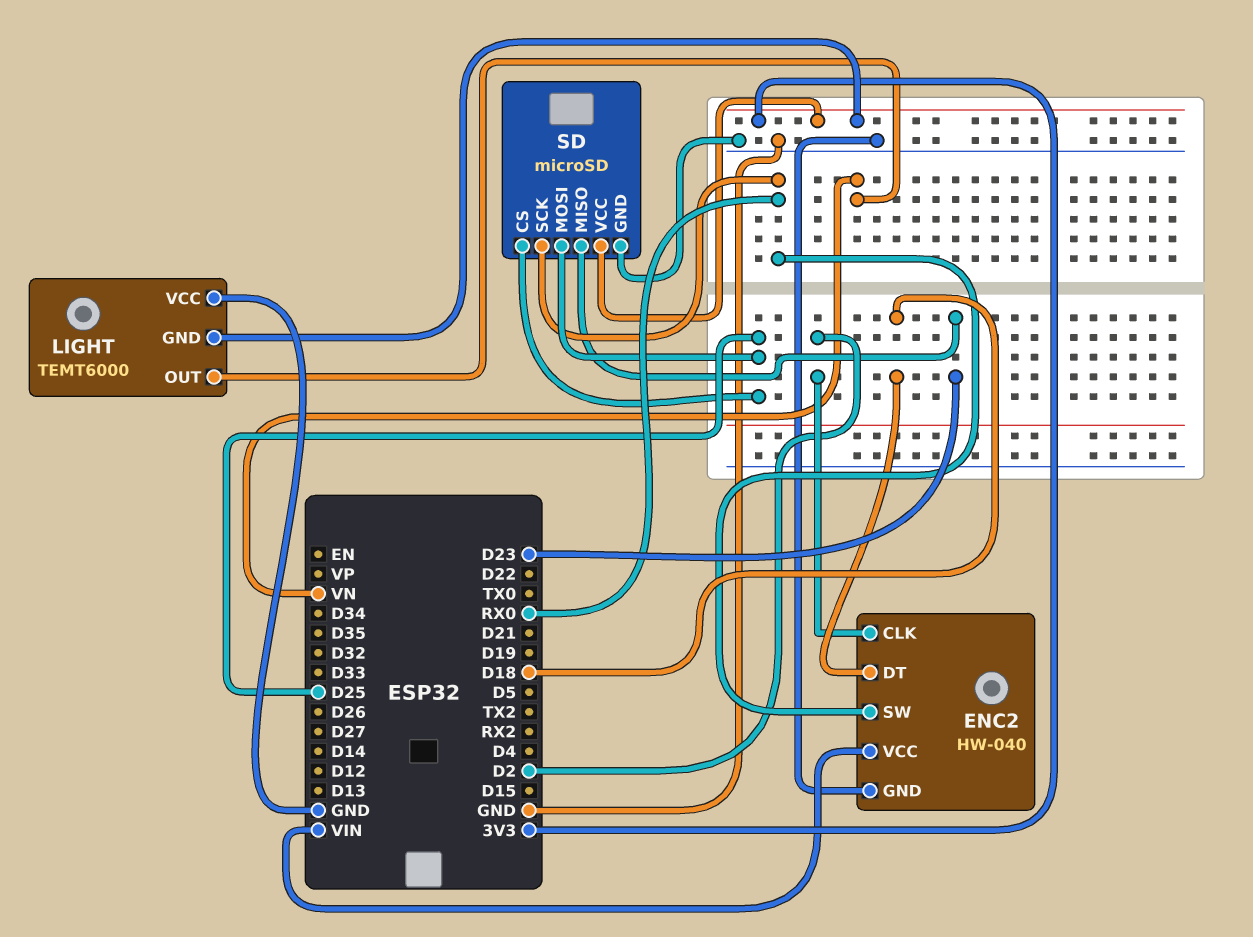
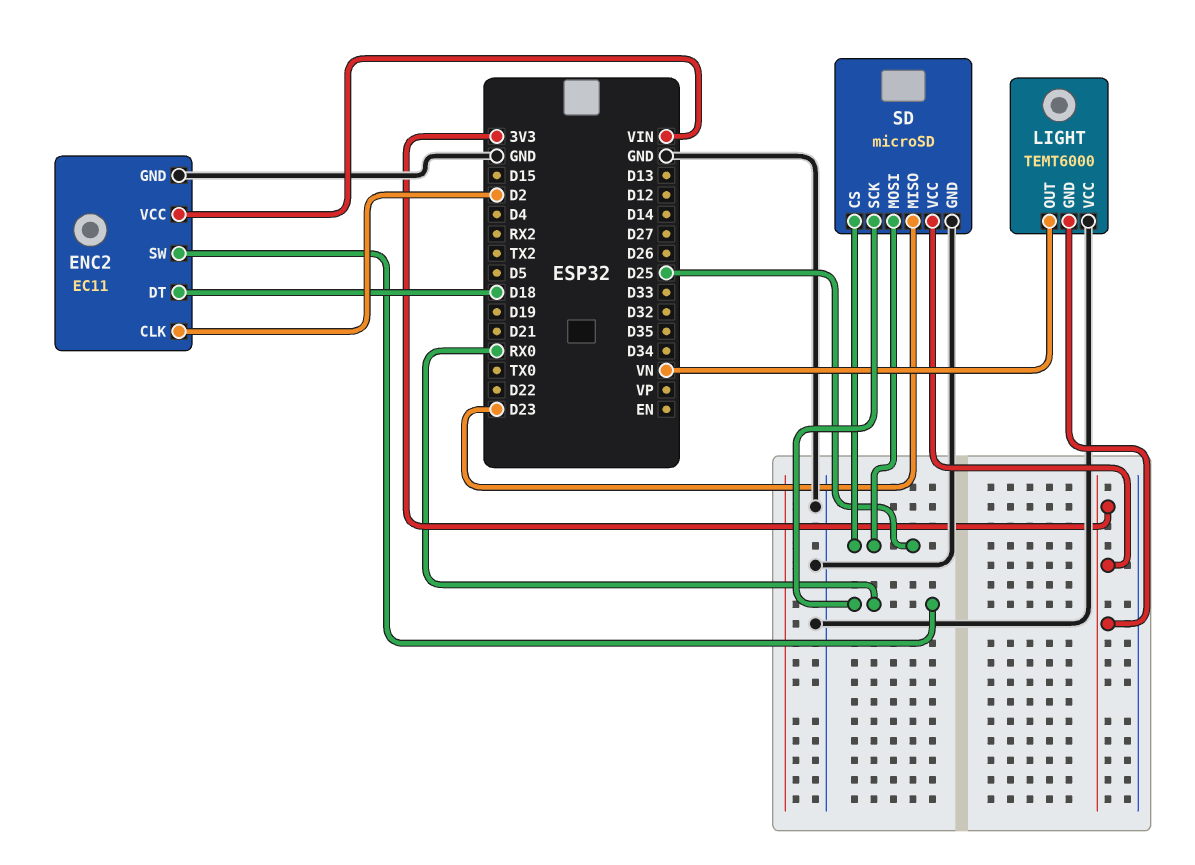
ENC2: HW-040 -> EC11

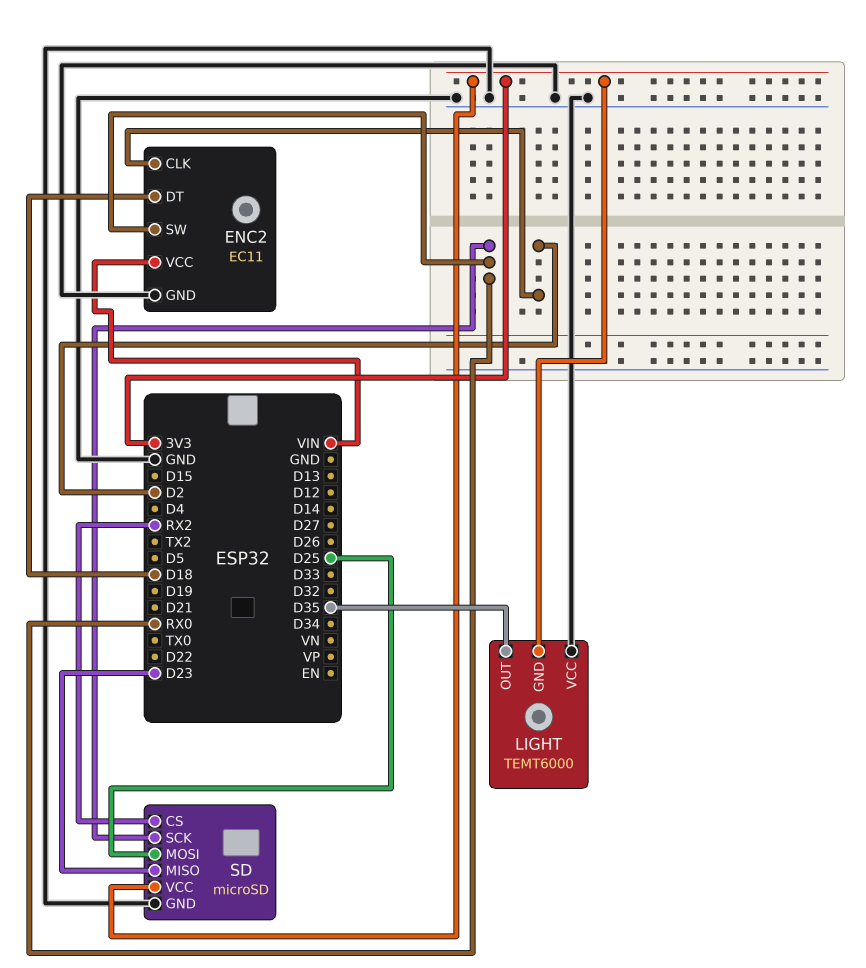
LIGHT pin OUT: VN -> D35
SD pin CS: D25 -> RX2

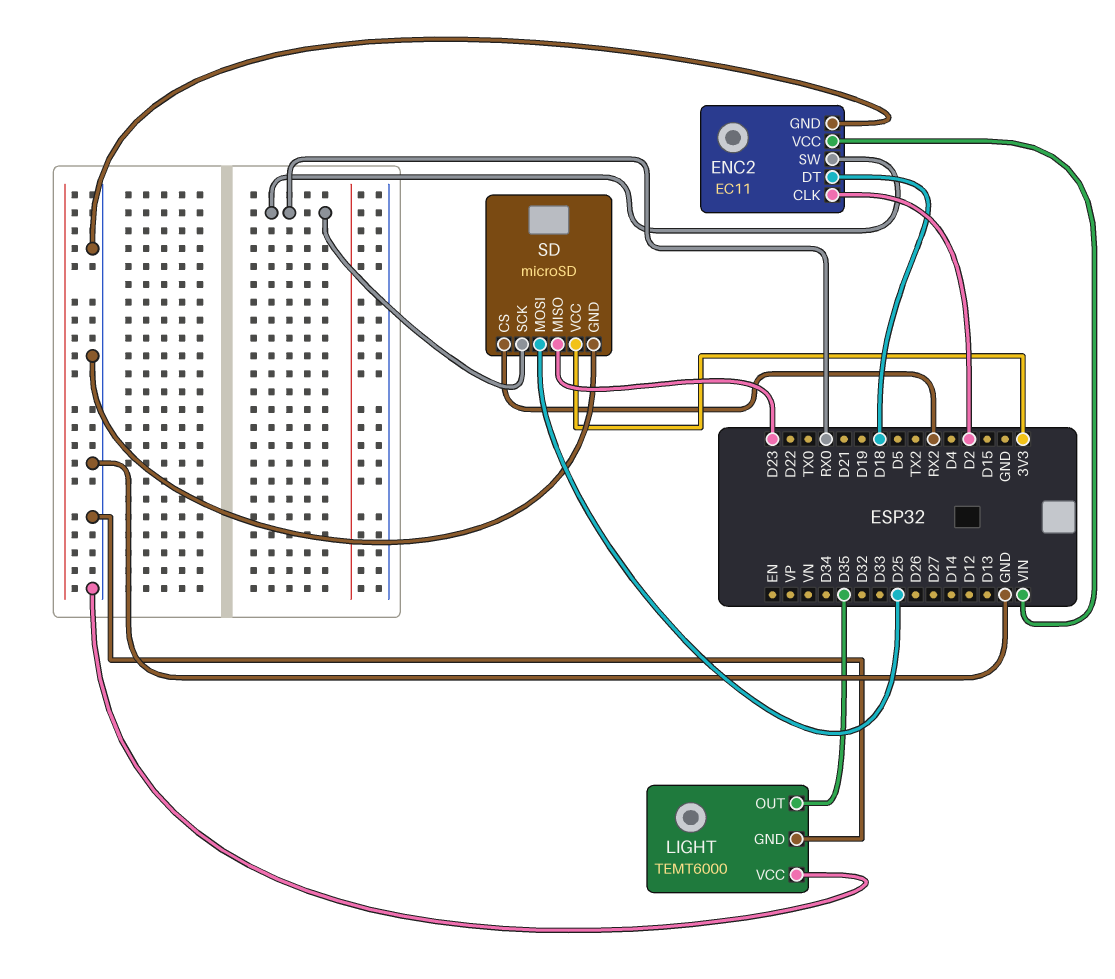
LIGHT pin GND: 3V3 -> GND

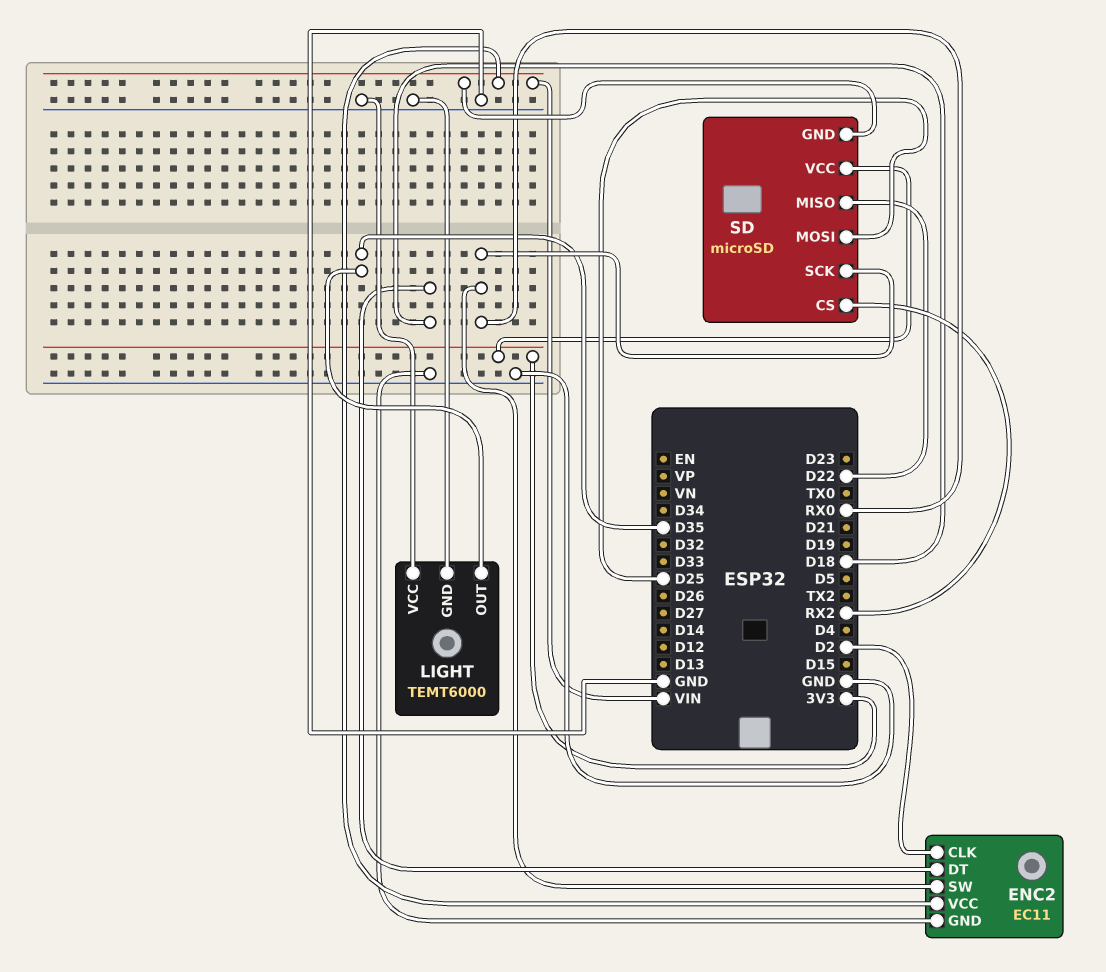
SD pin GND: GND -> VIN
SD pin MISO: D23 -> D22

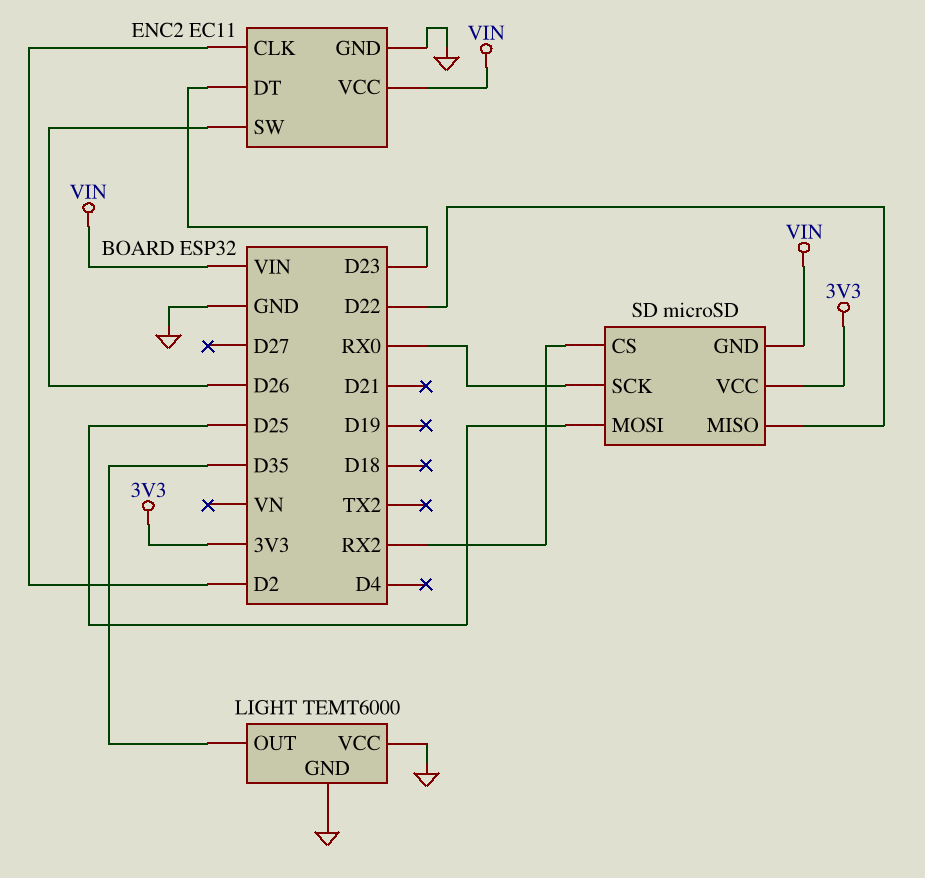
ENC2 pin DT: D18 -> D23
ENC2 pin SW: RX0 -> D26

